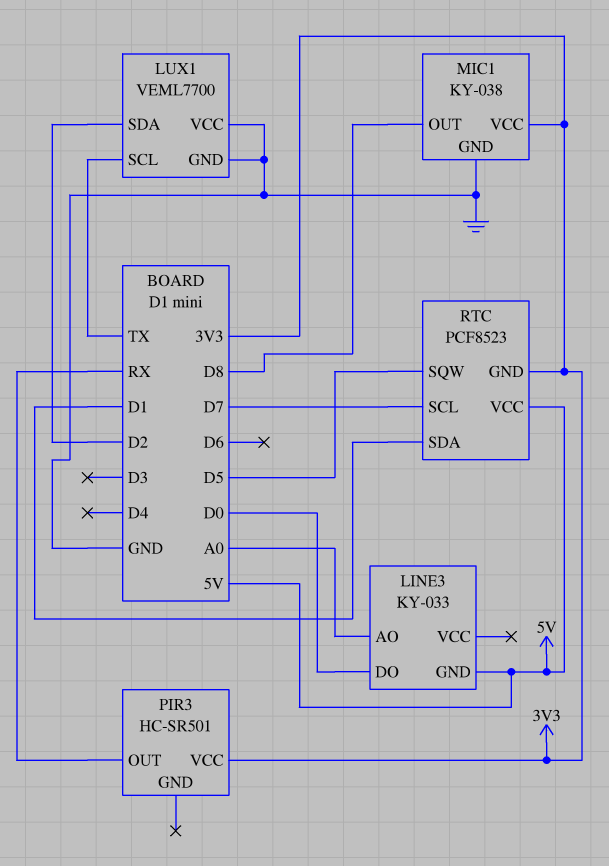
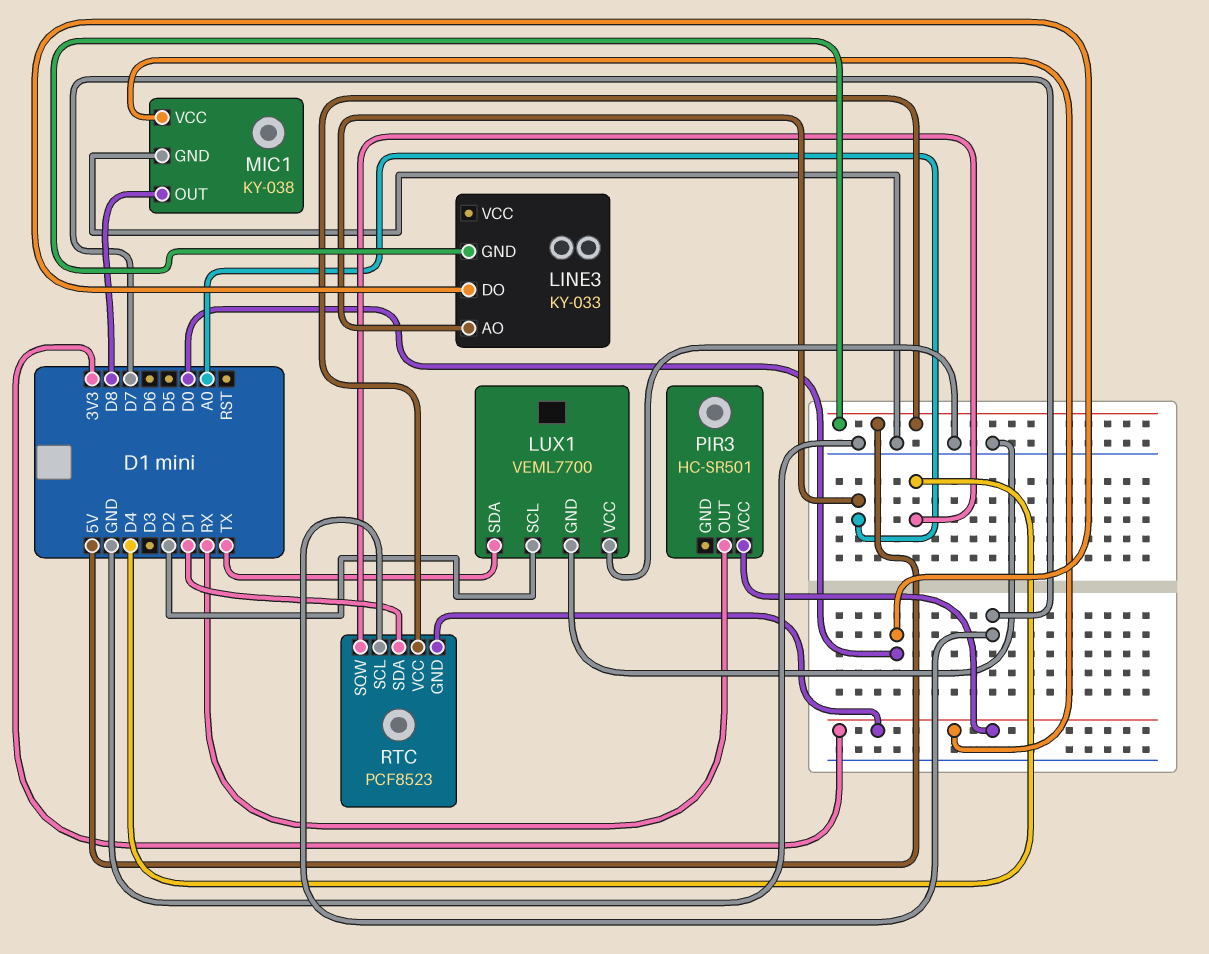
LUX1 pin SCL: TX -> D2
LUX1 pin SDA: D2 -> TX
RTC pin SQW: D5 -> D4

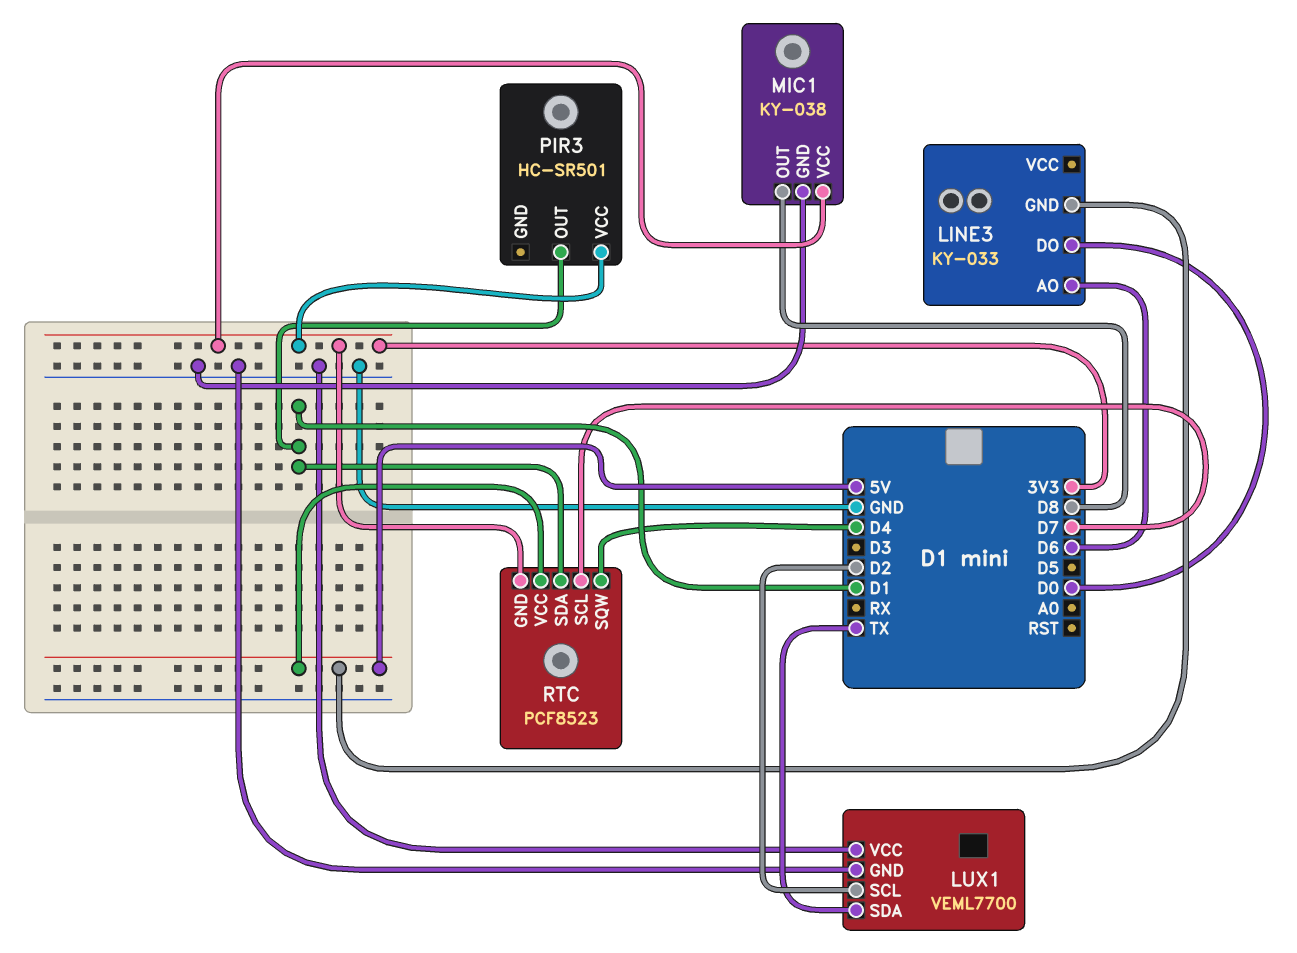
LINE3 pin AO: A0 -> D6
PIR3 pin OUT: RX -> D1

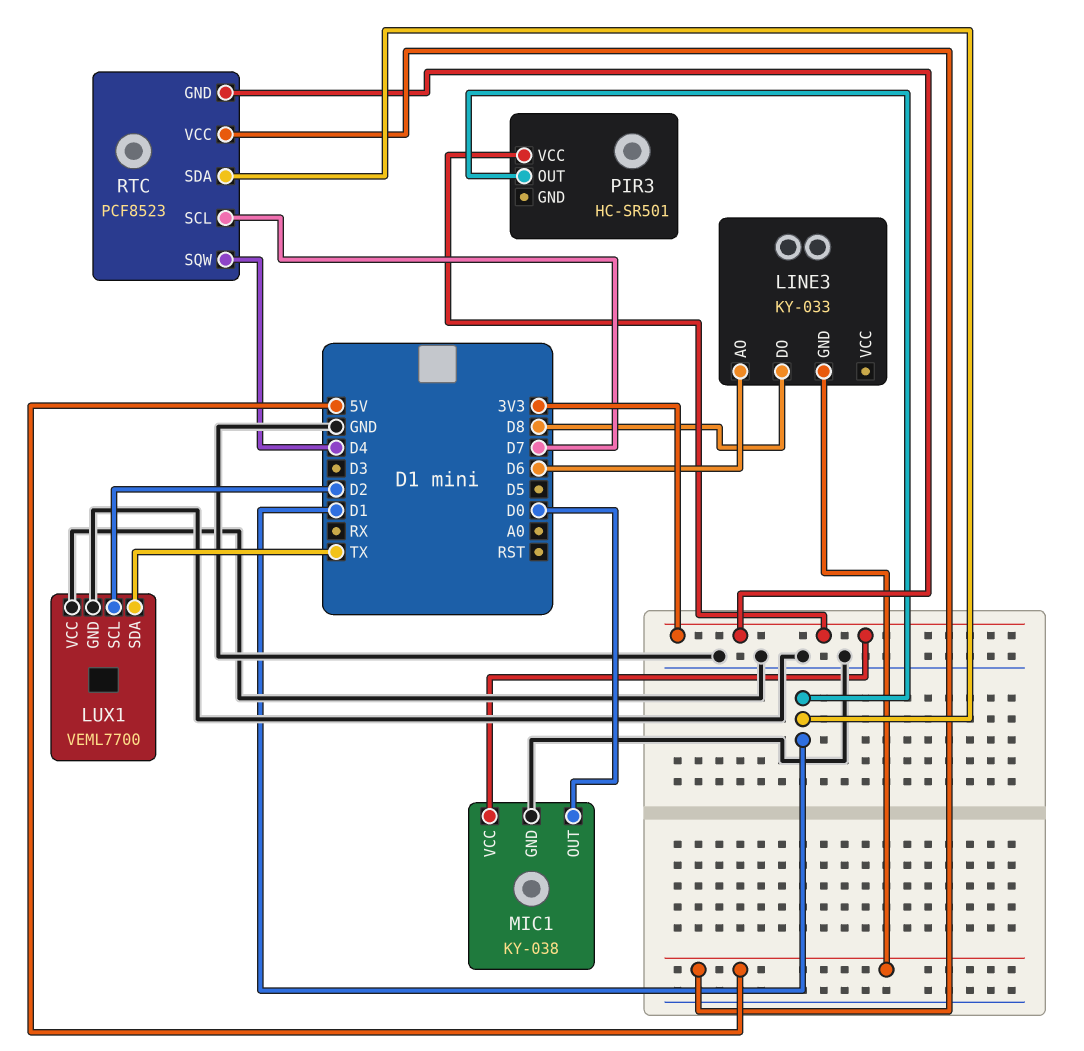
LINE3 pin DO: D0 -> D8
MIC1 pin OUT: D8 -> D0

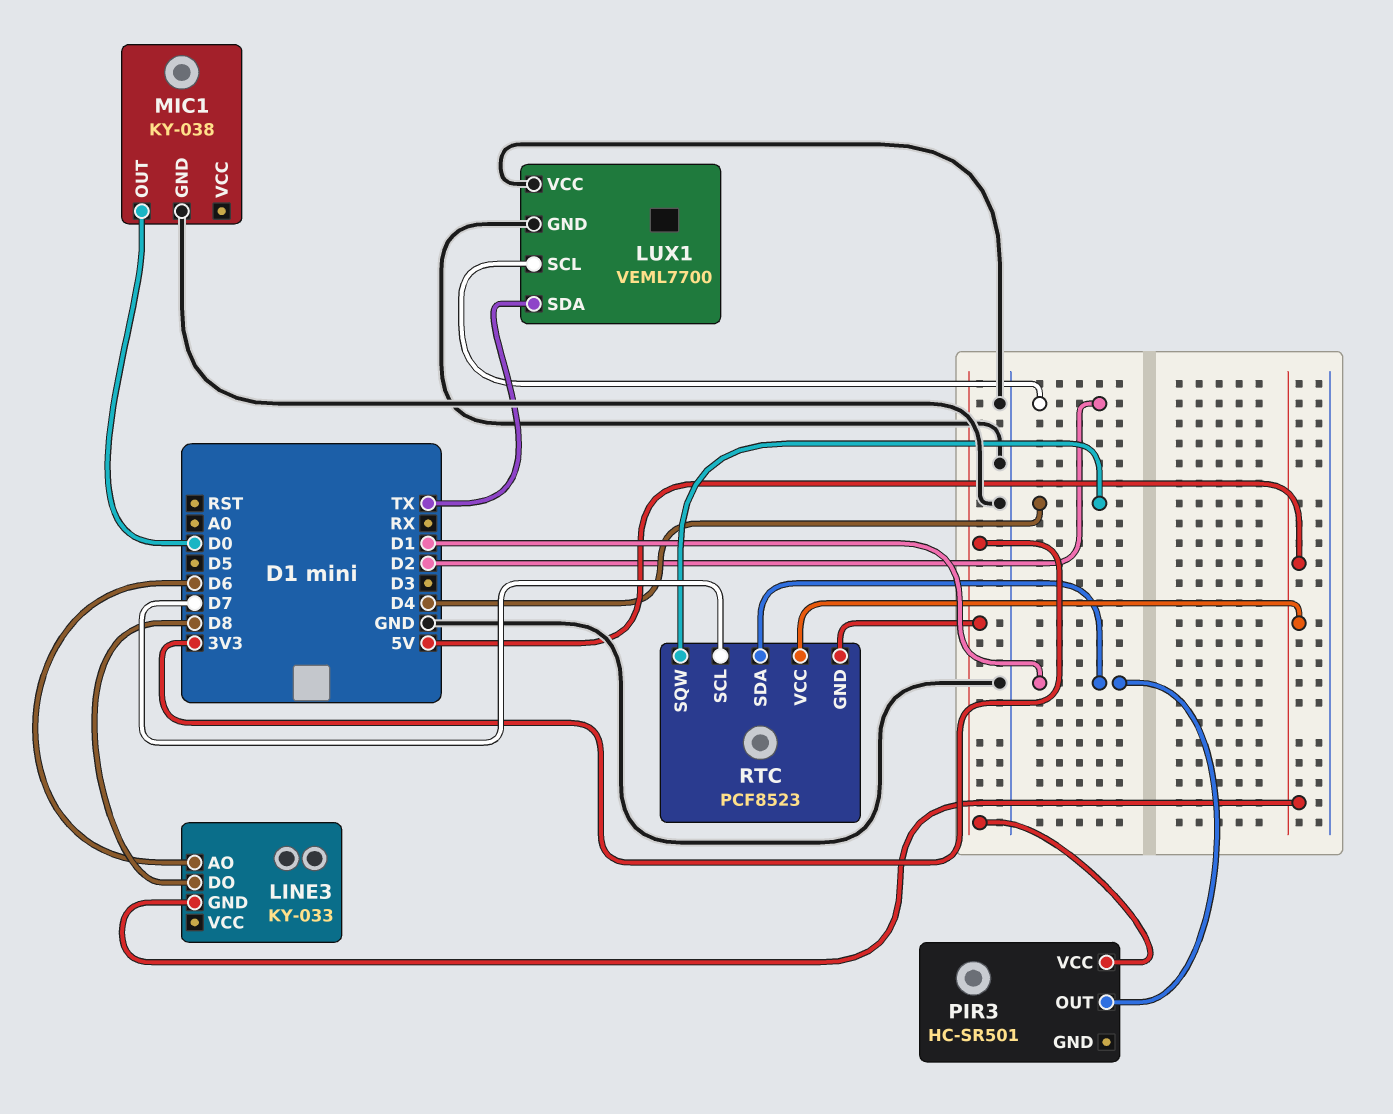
MIC1 pin VCC: 3V3 -> none

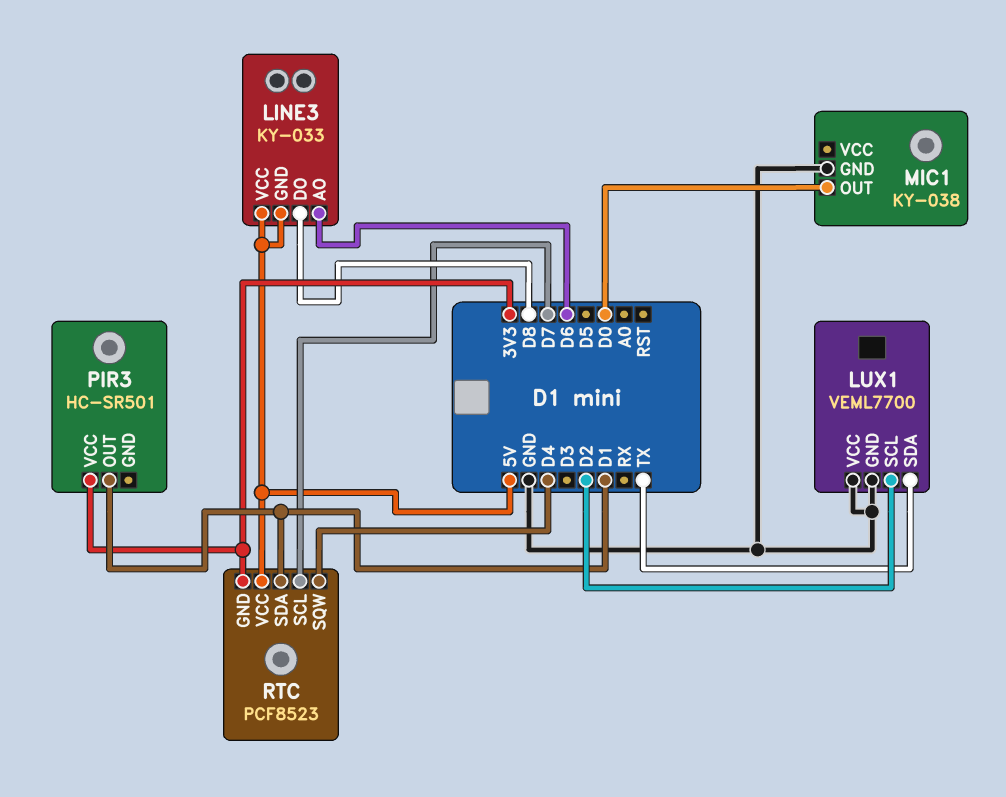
LINE3 pin VCC: none -> 5V

